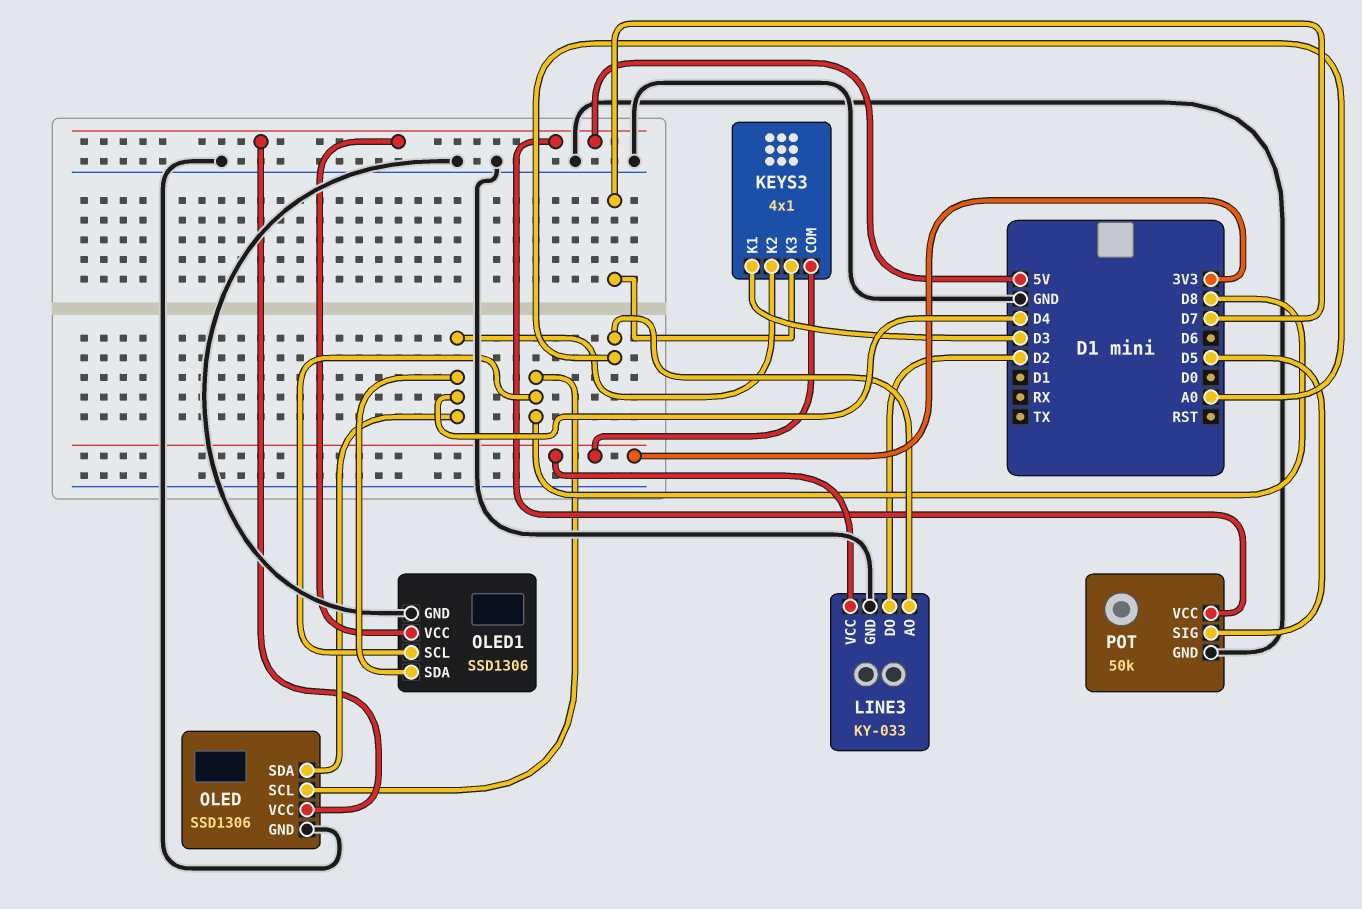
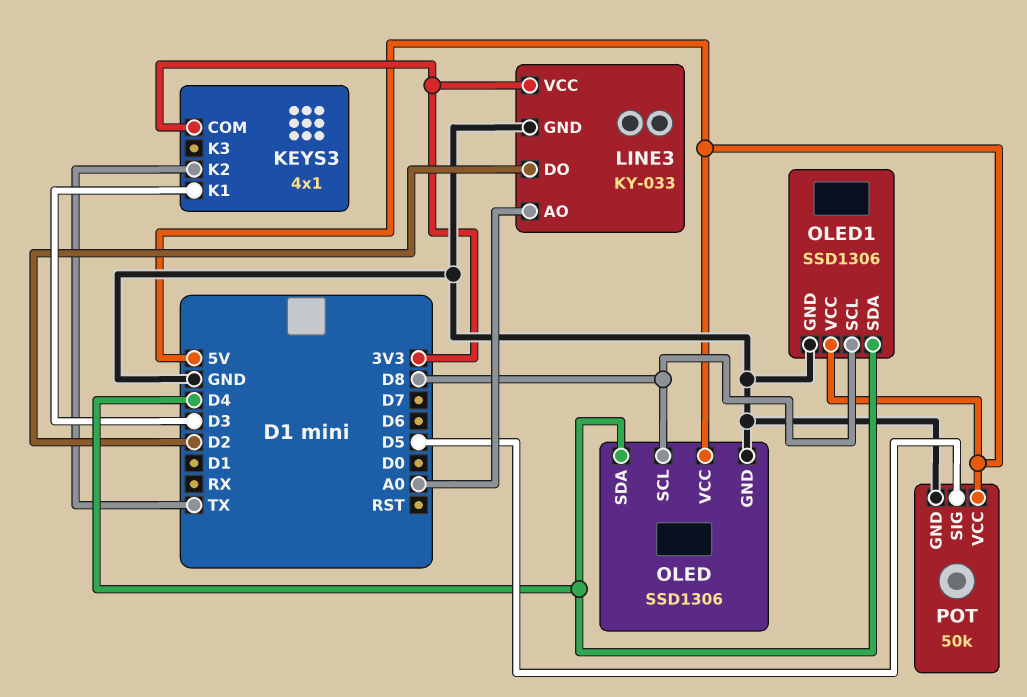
KEYS3 pin K2: D4 -> TX
KEYS3 pin K3: D7 -> none

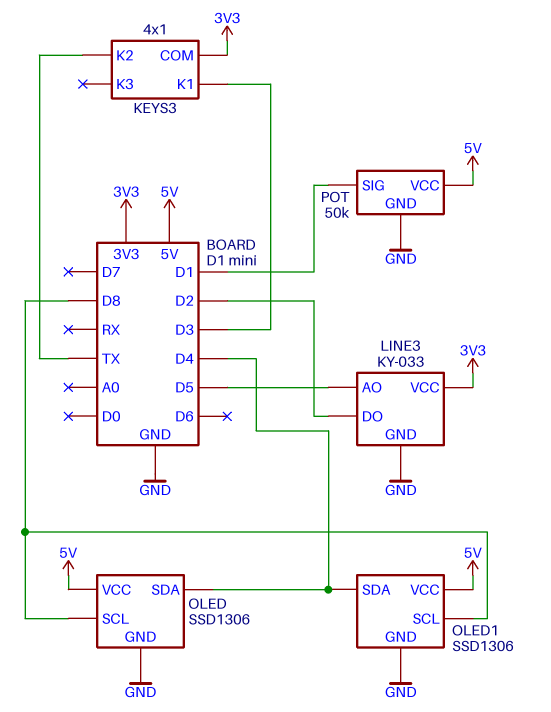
LINE3 pin AO: A0 -> D5
POT pin SIG: D5 -> D1

